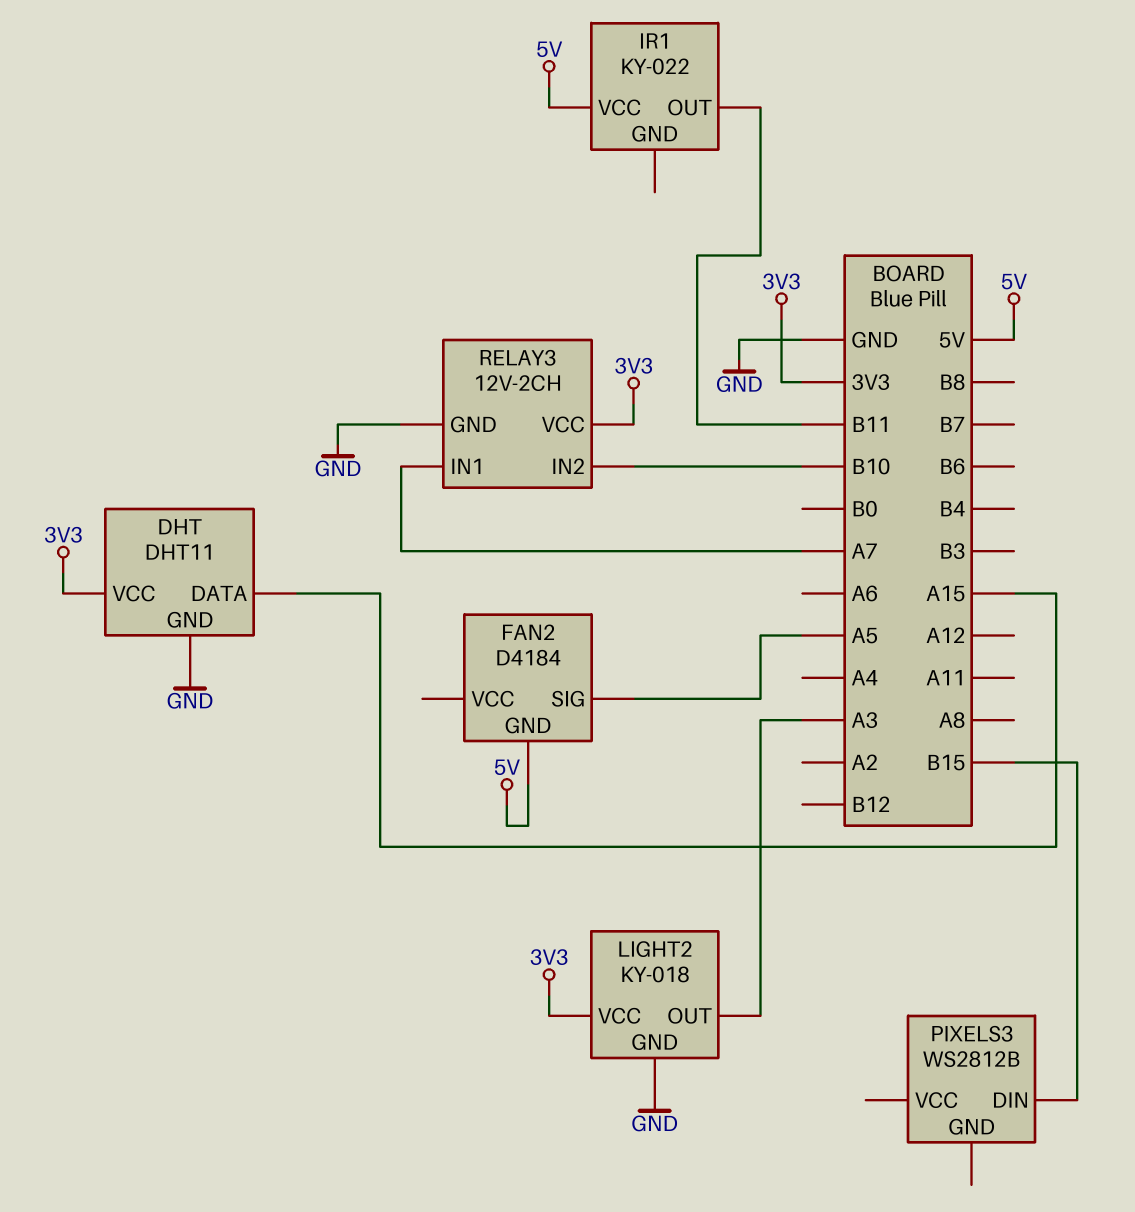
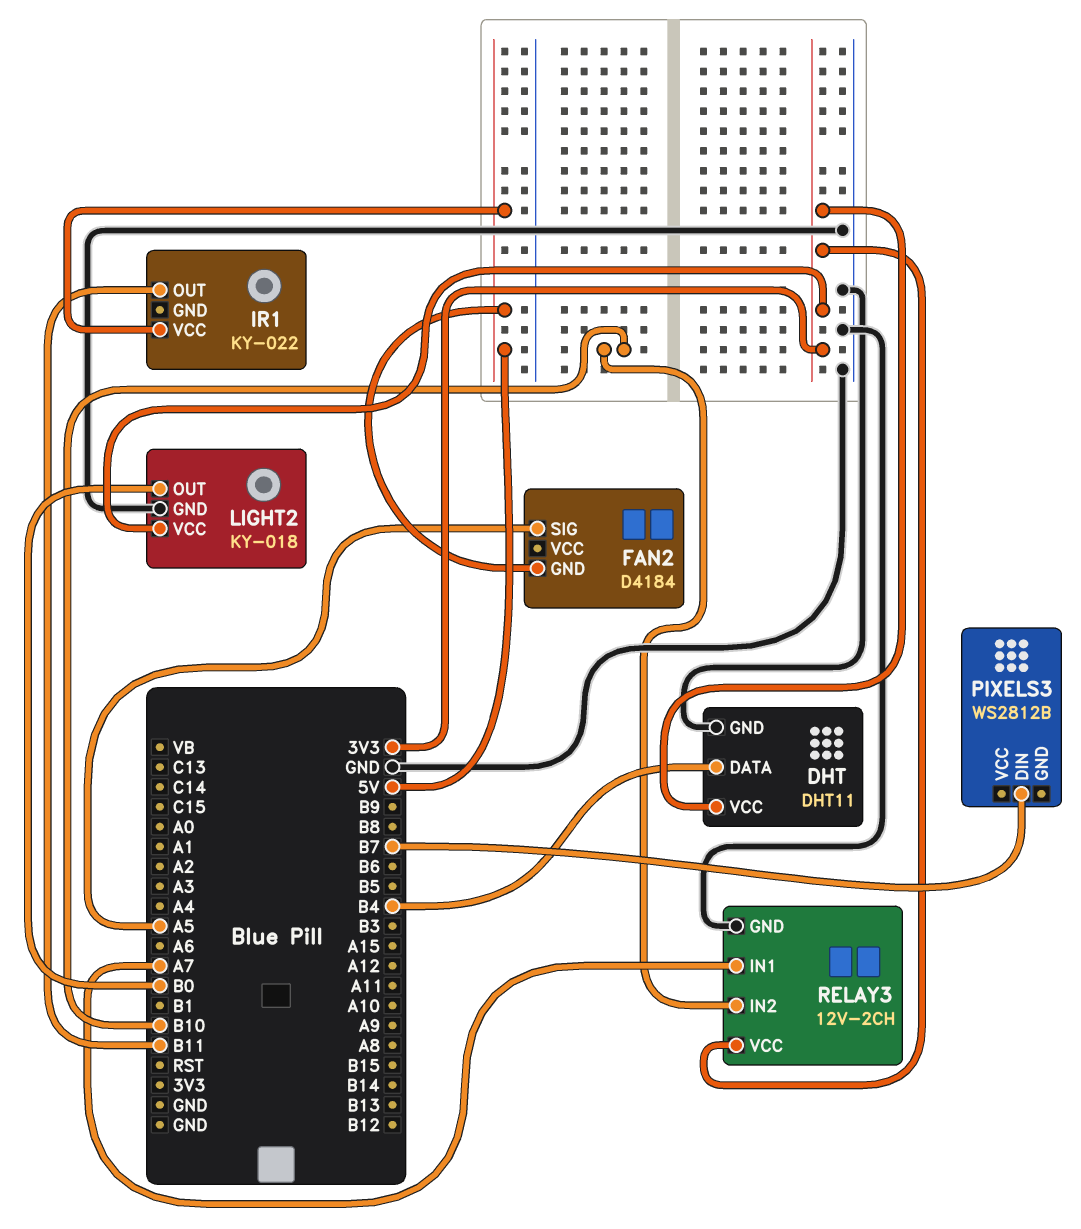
DHT pin DATA: A15 -> B4
LIGHT2 pin OUT: A3 -> B0
PIXELS3 pin DIN: B15 -> B7

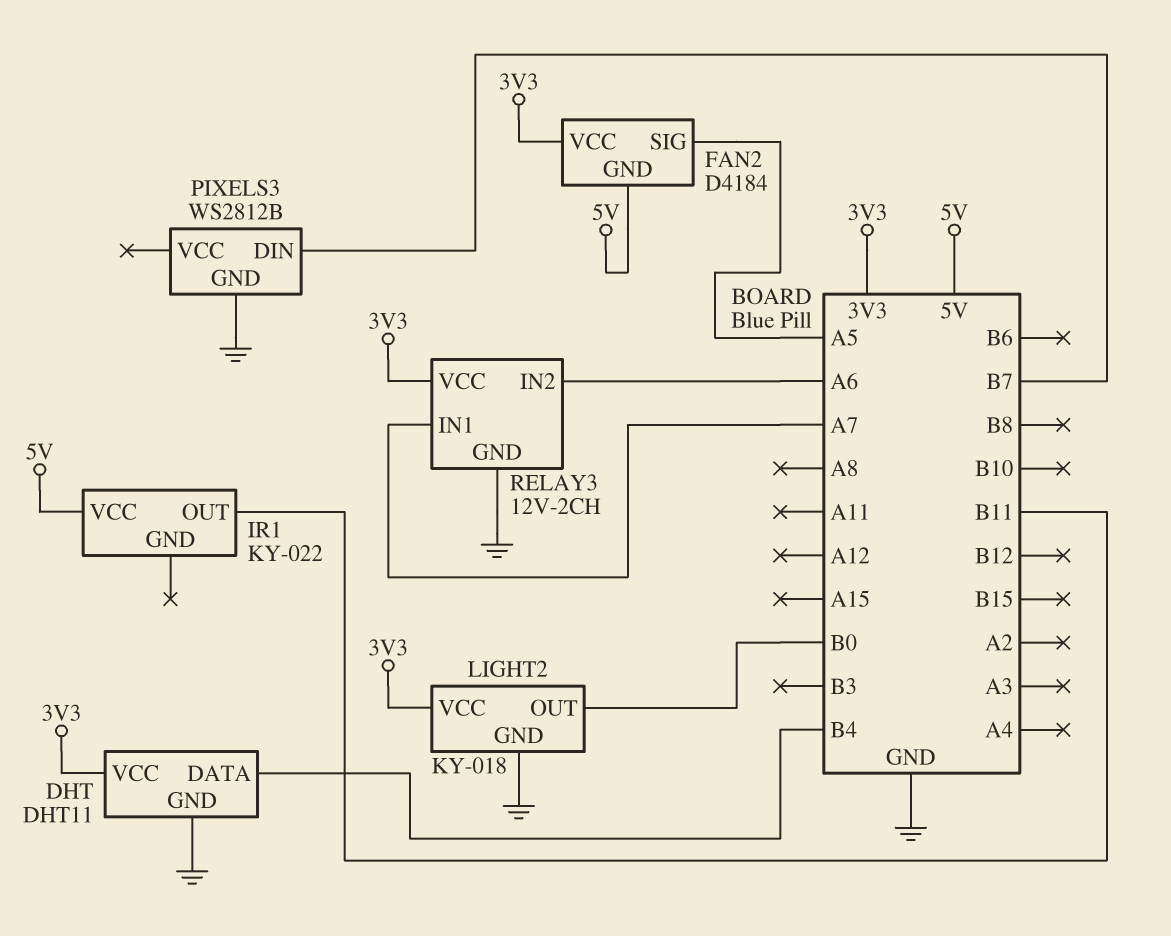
FAN2 pin VCC: none -> 3V3
PIXELS3 pin GND: none -> GND
RELAY3 pin IN2: B10 -> A6

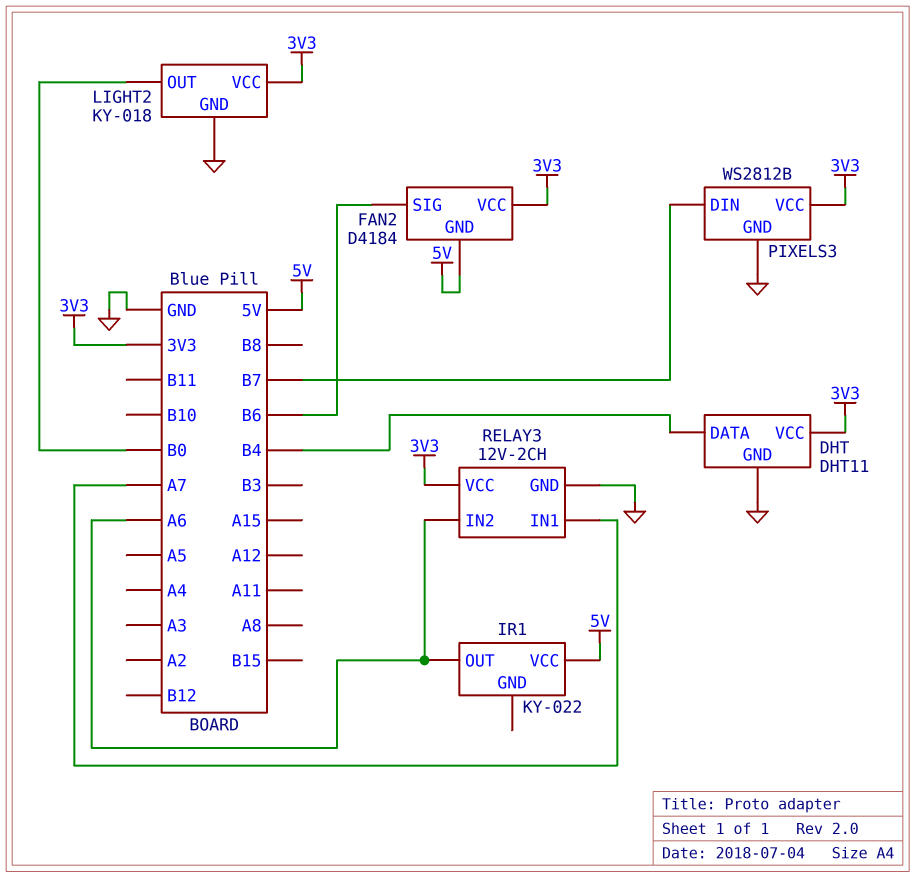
FAN2 pin SIG: A5 -> B6
IR1 pin OUT: B11 -> A6
PIXELS3 pin VCC: none -> 3V3

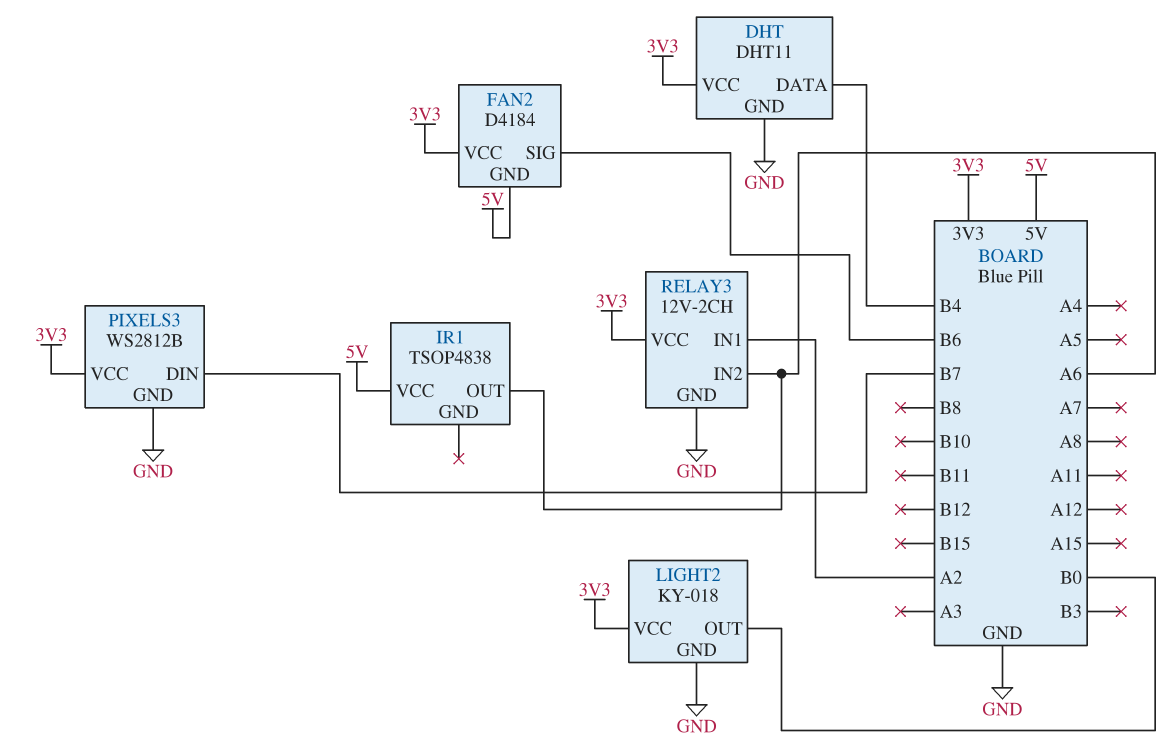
IR1: KY-022 -> TSOP4838
RELAY3 pin IN1: A7 -> A2

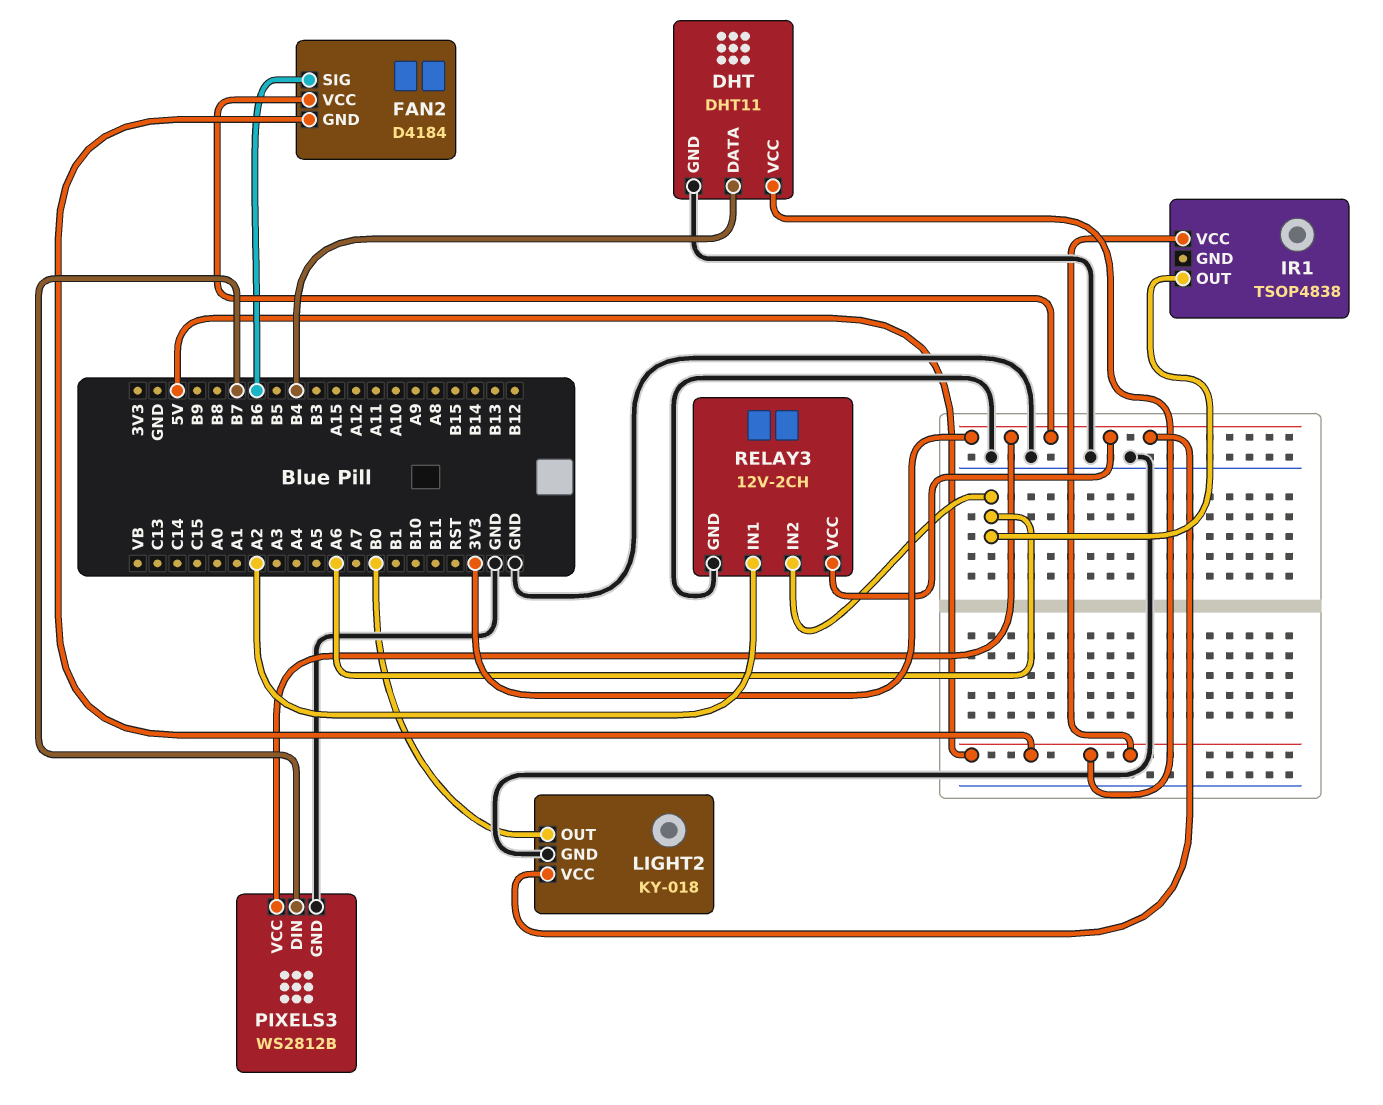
DHT pin VCC: 3V3 -> 5V

